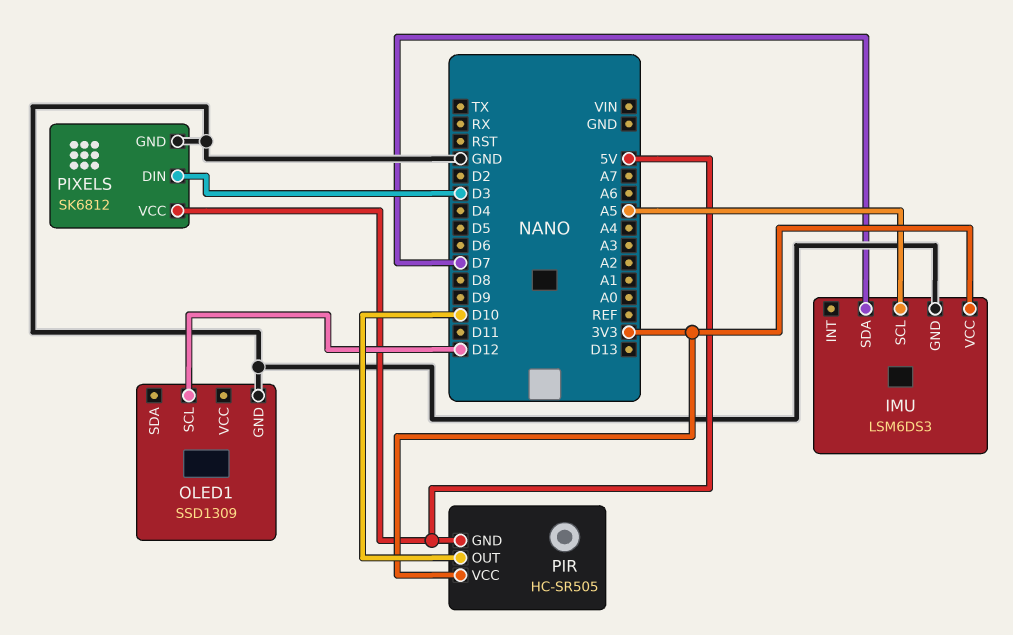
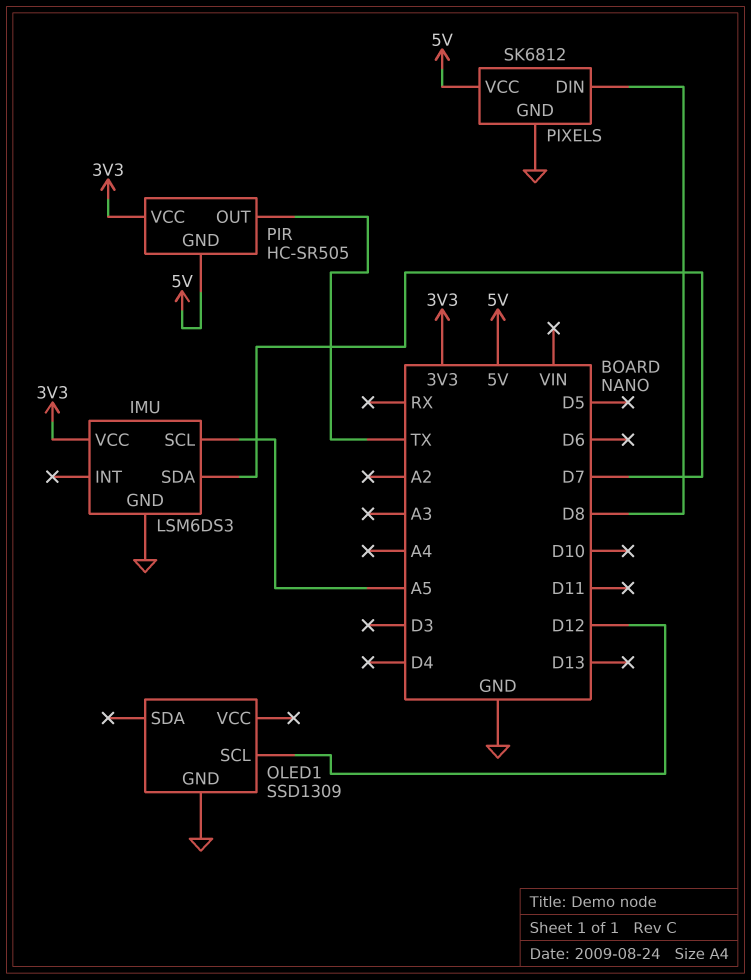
PIR pin OUT: D10 -> TX
PIXELS pin DIN: D3 -> D8

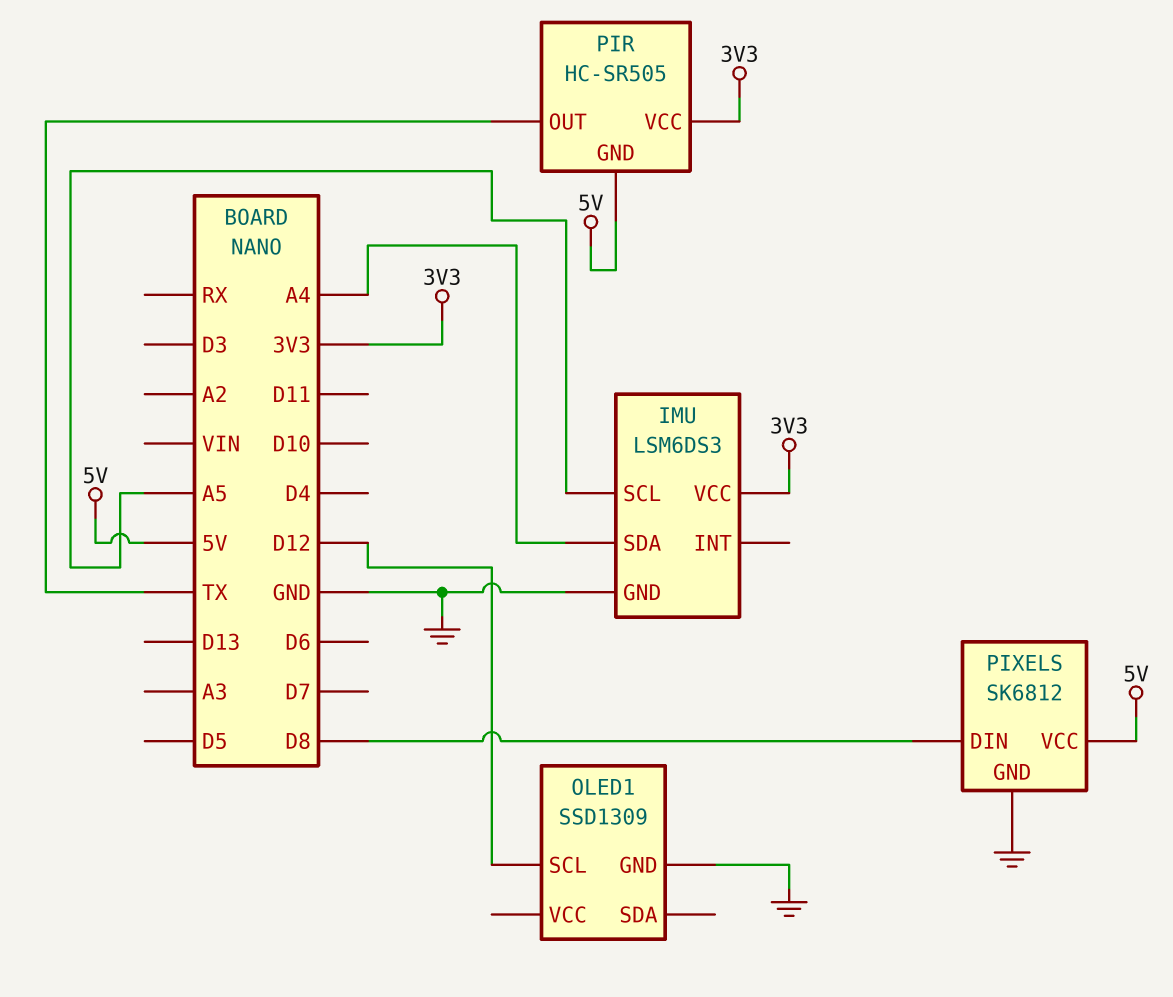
IMU pin SDA: D7 -> A4

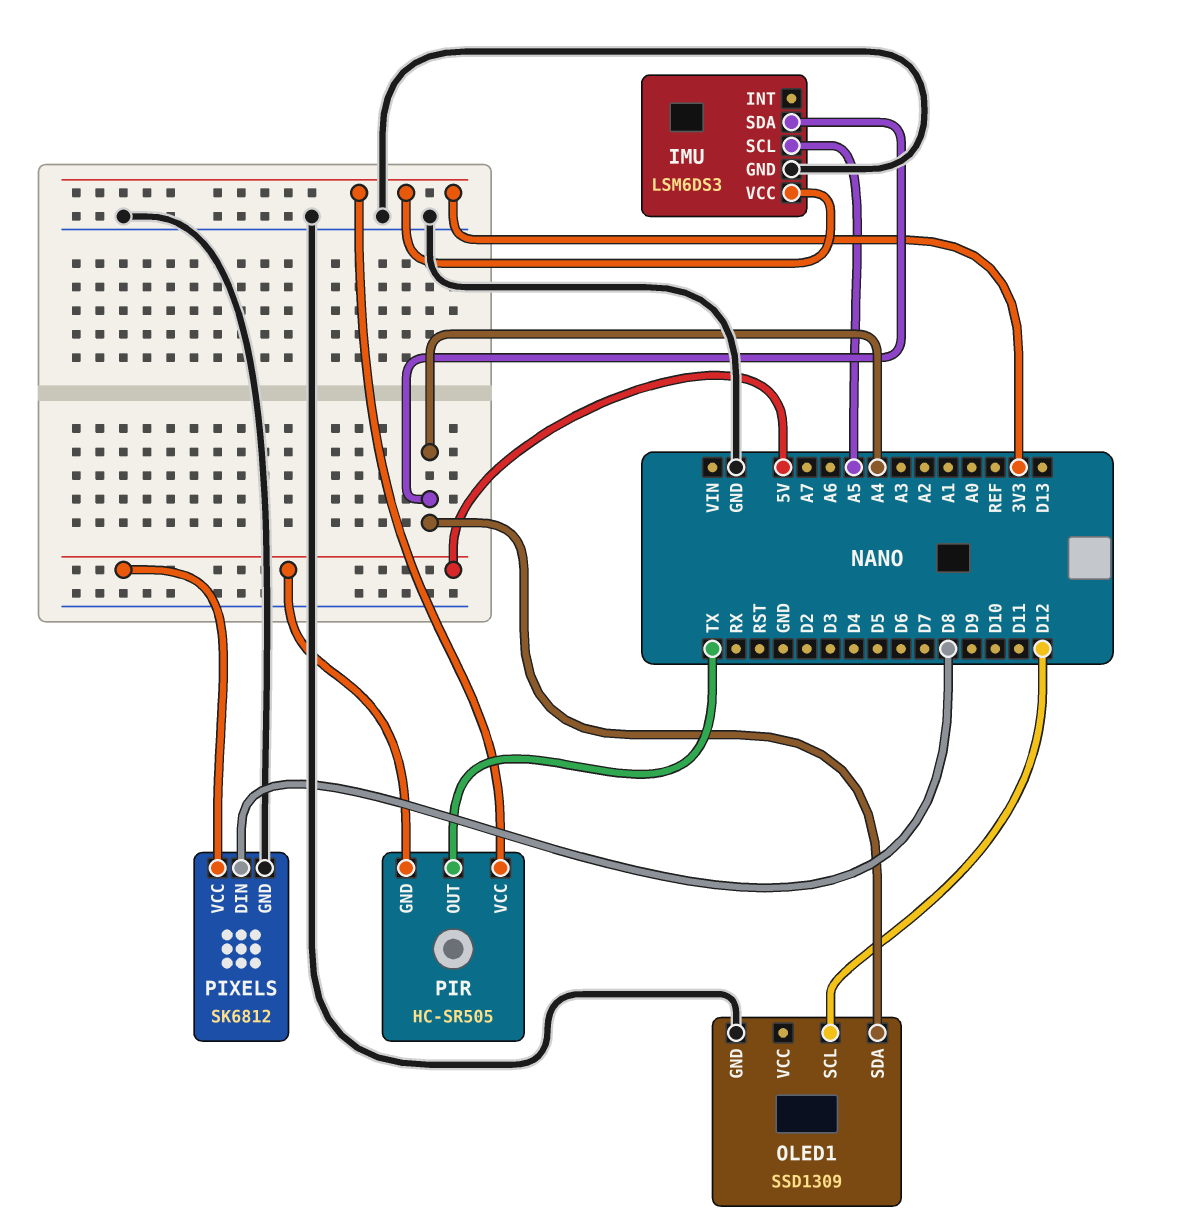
OLED1 pin SDA: none -> A4

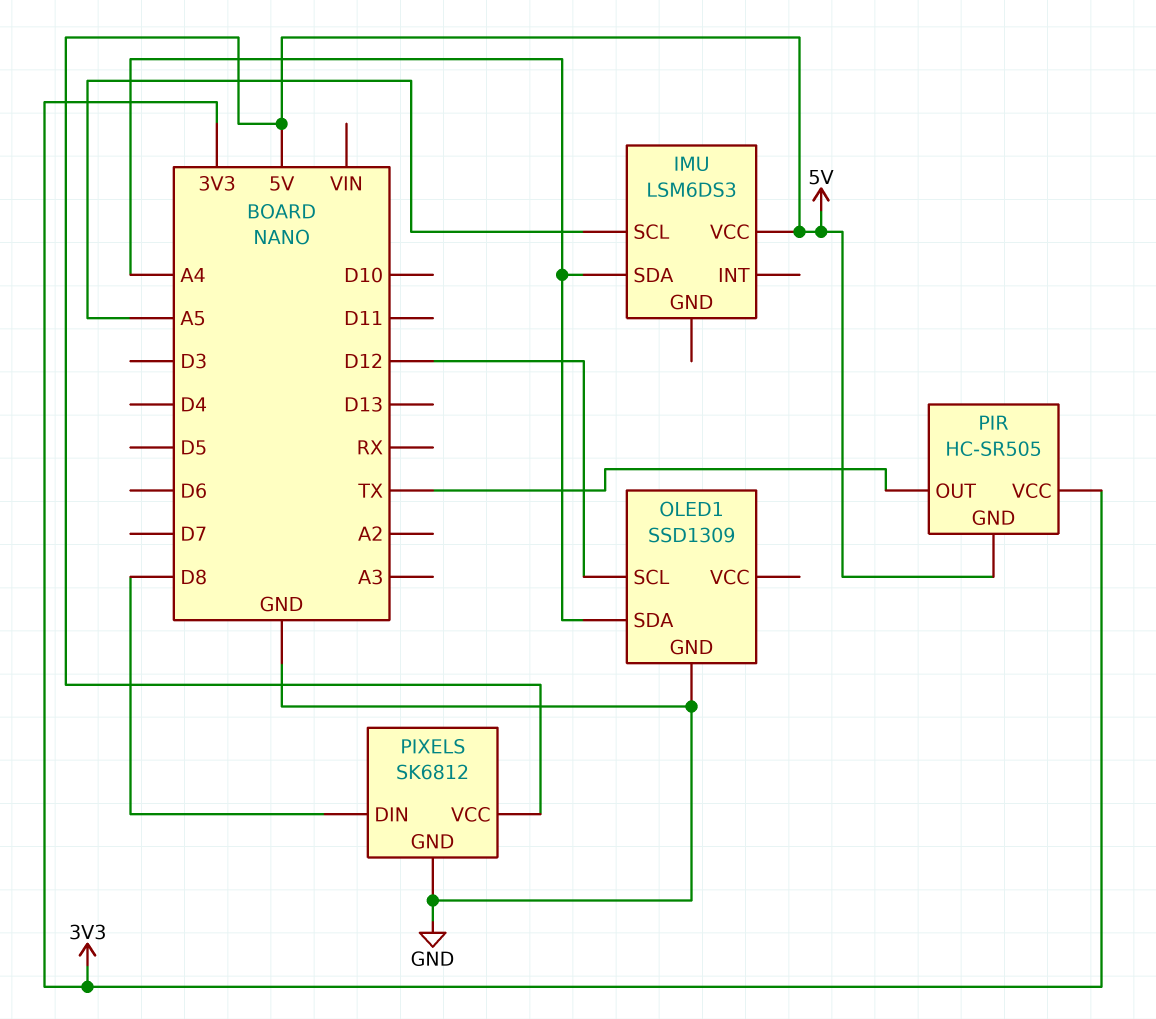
IMU pin GND: GND -> none
IMU pin VCC: 3V3 -> 5V

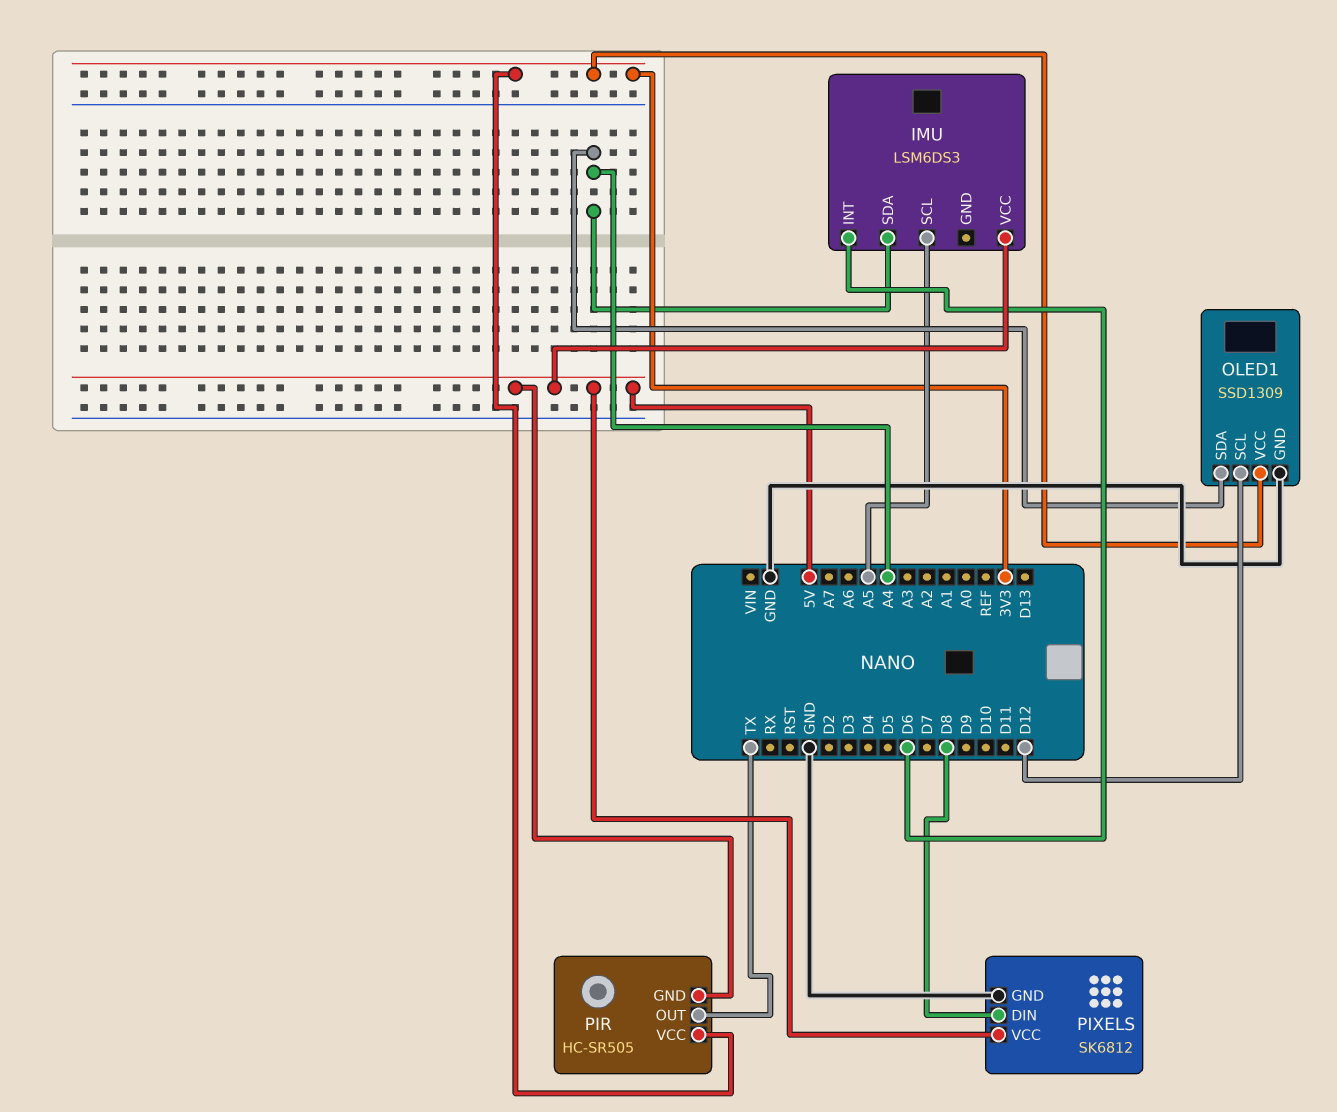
IMU pin INT: none -> D6
OLED1 pin VCC: none -> 3V3

